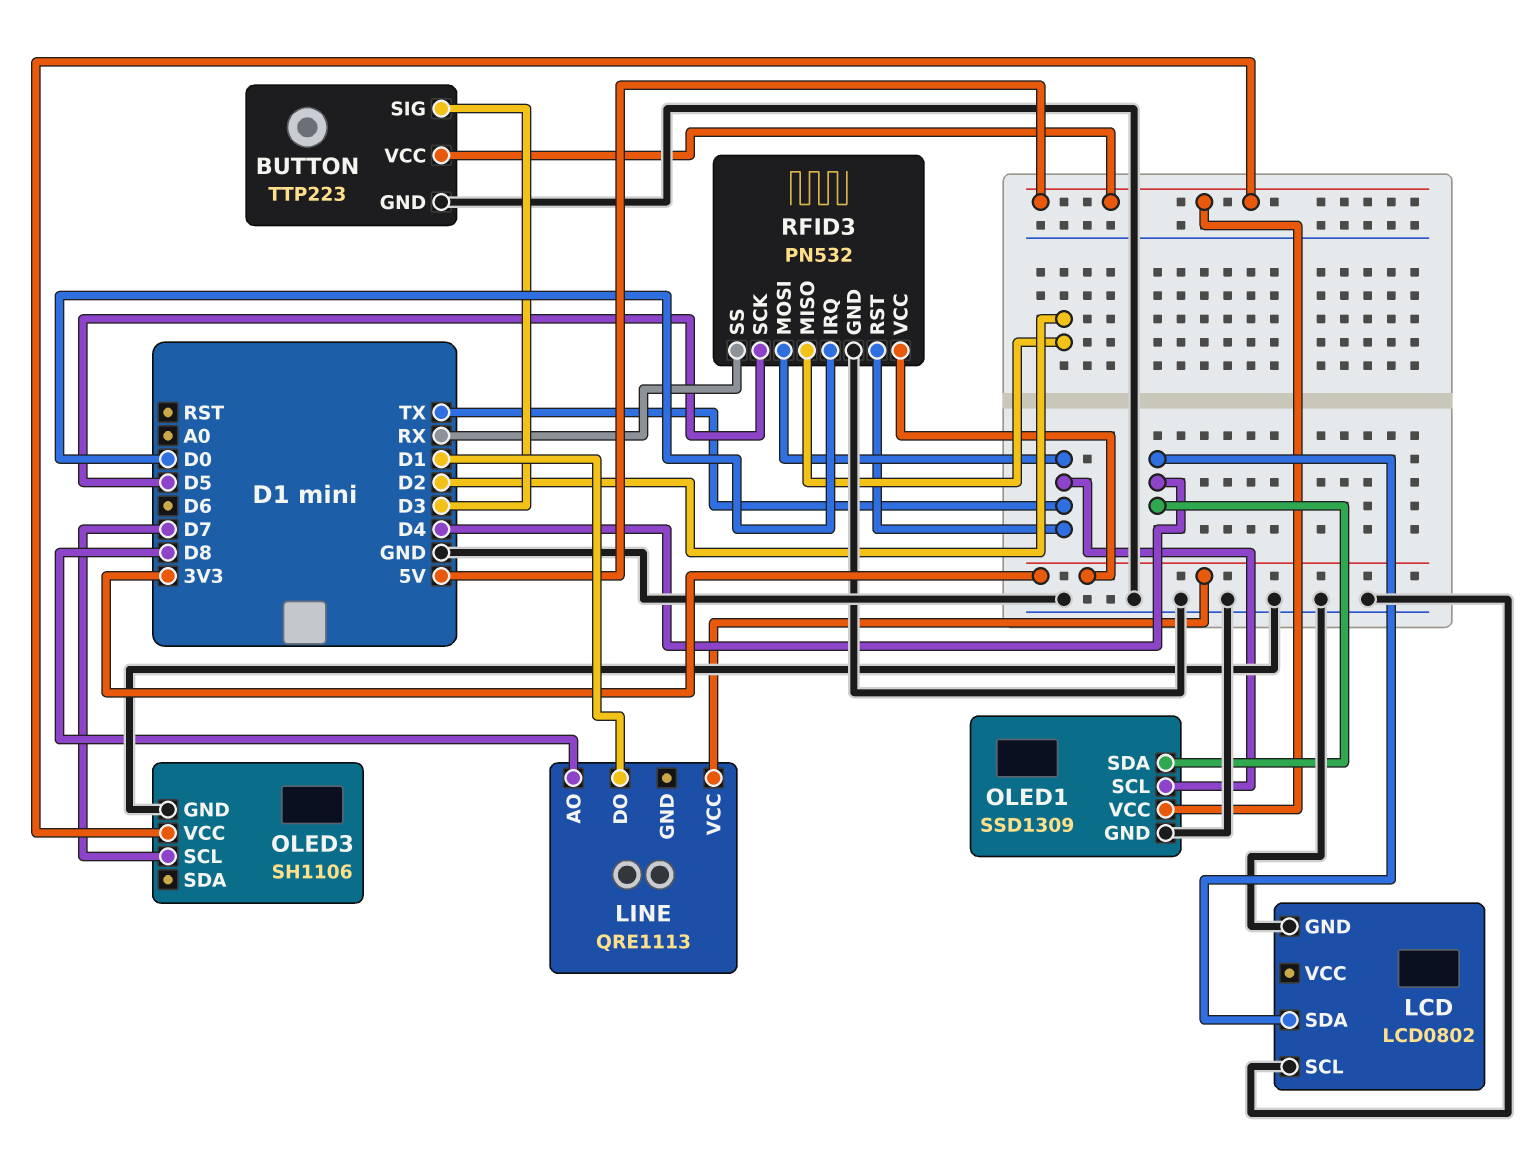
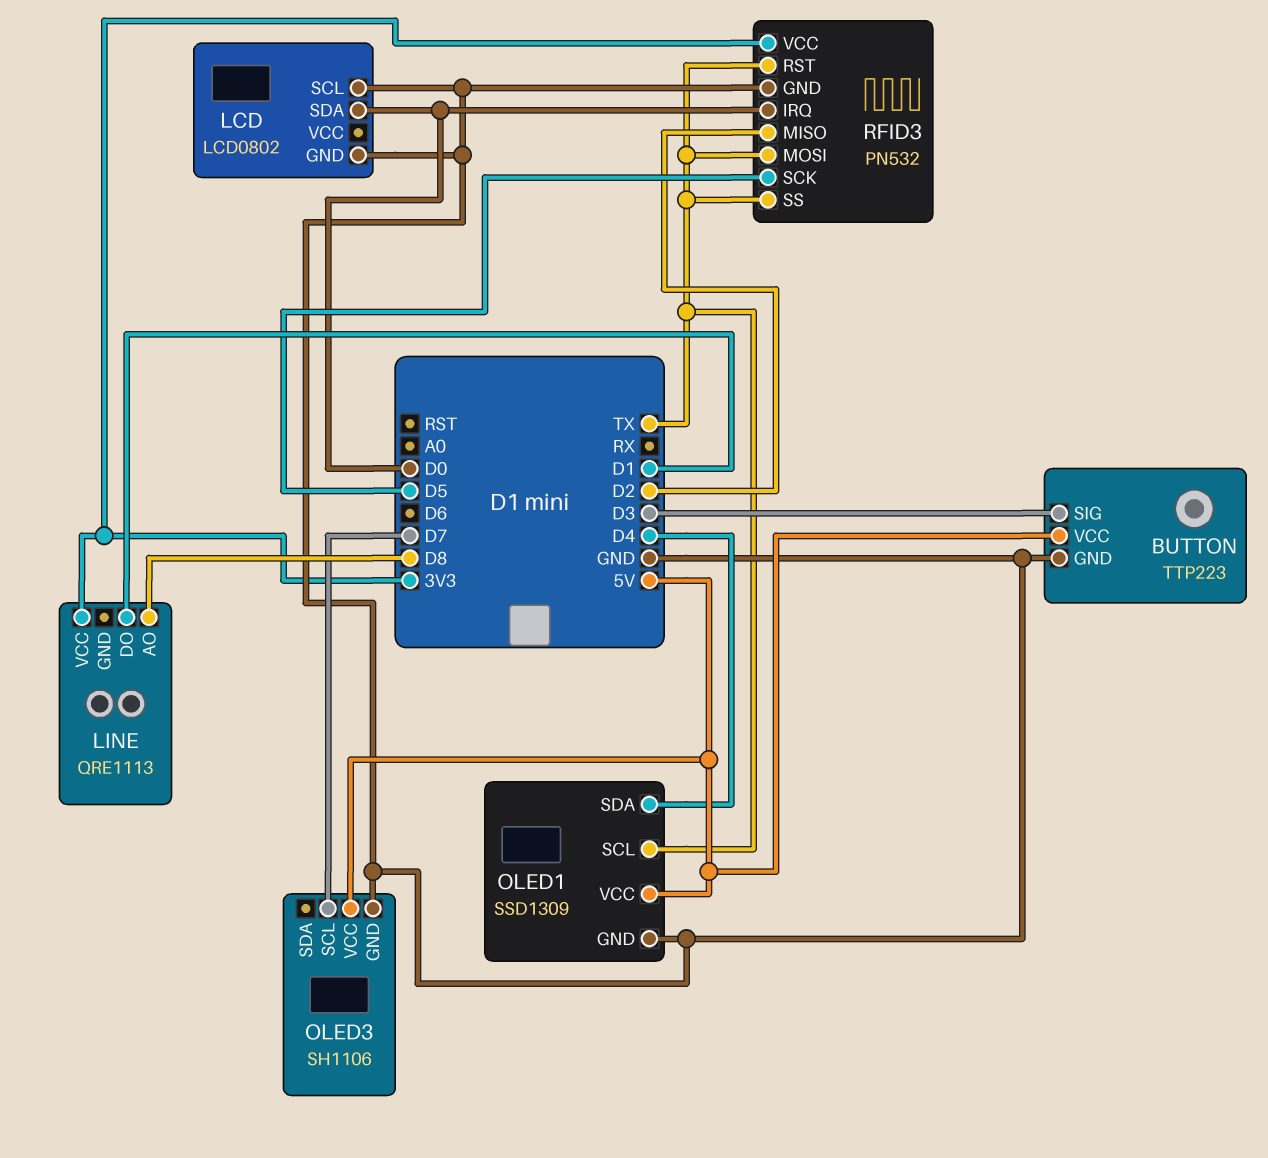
LCD pin SDA: D4 -> D0
RFID3 pin SS: RX -> TX

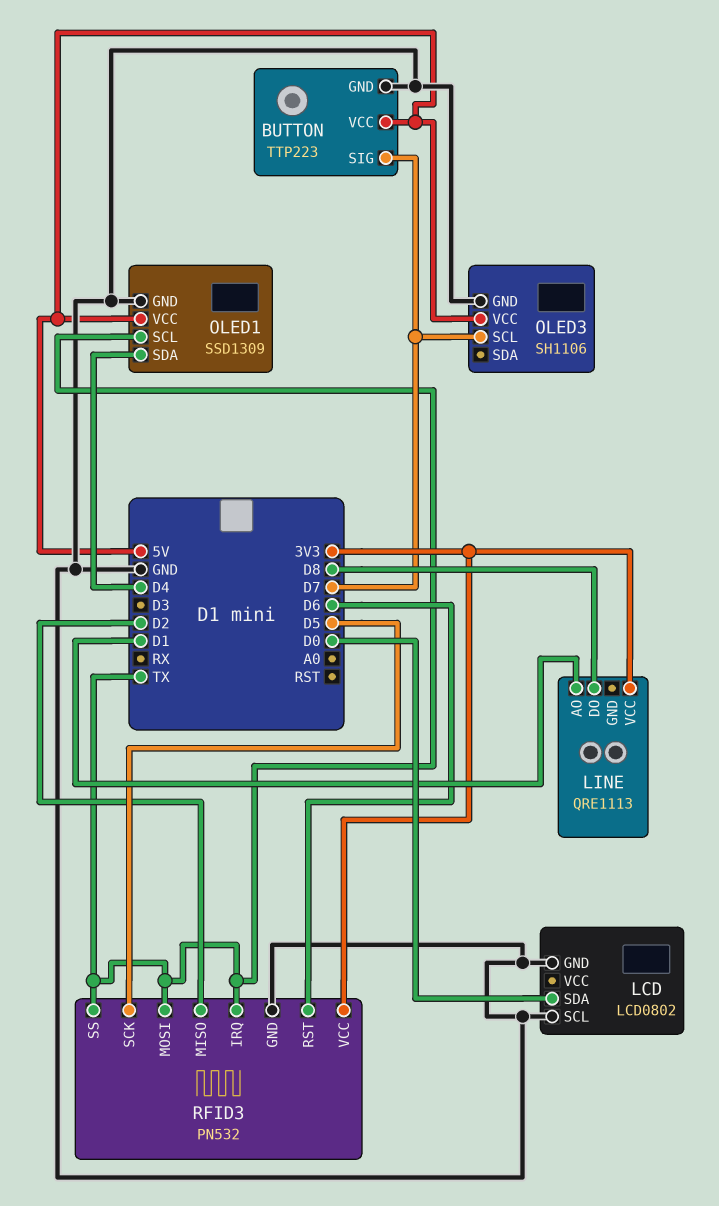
BUTTON pin SIG: D3 -> D7
LINE pin AO: D8 -> D1
LINE pin DO: D1 -> D8
RFID3 pin IRQ: D0 -> TX
RFID3 pin RST: TX -> D6

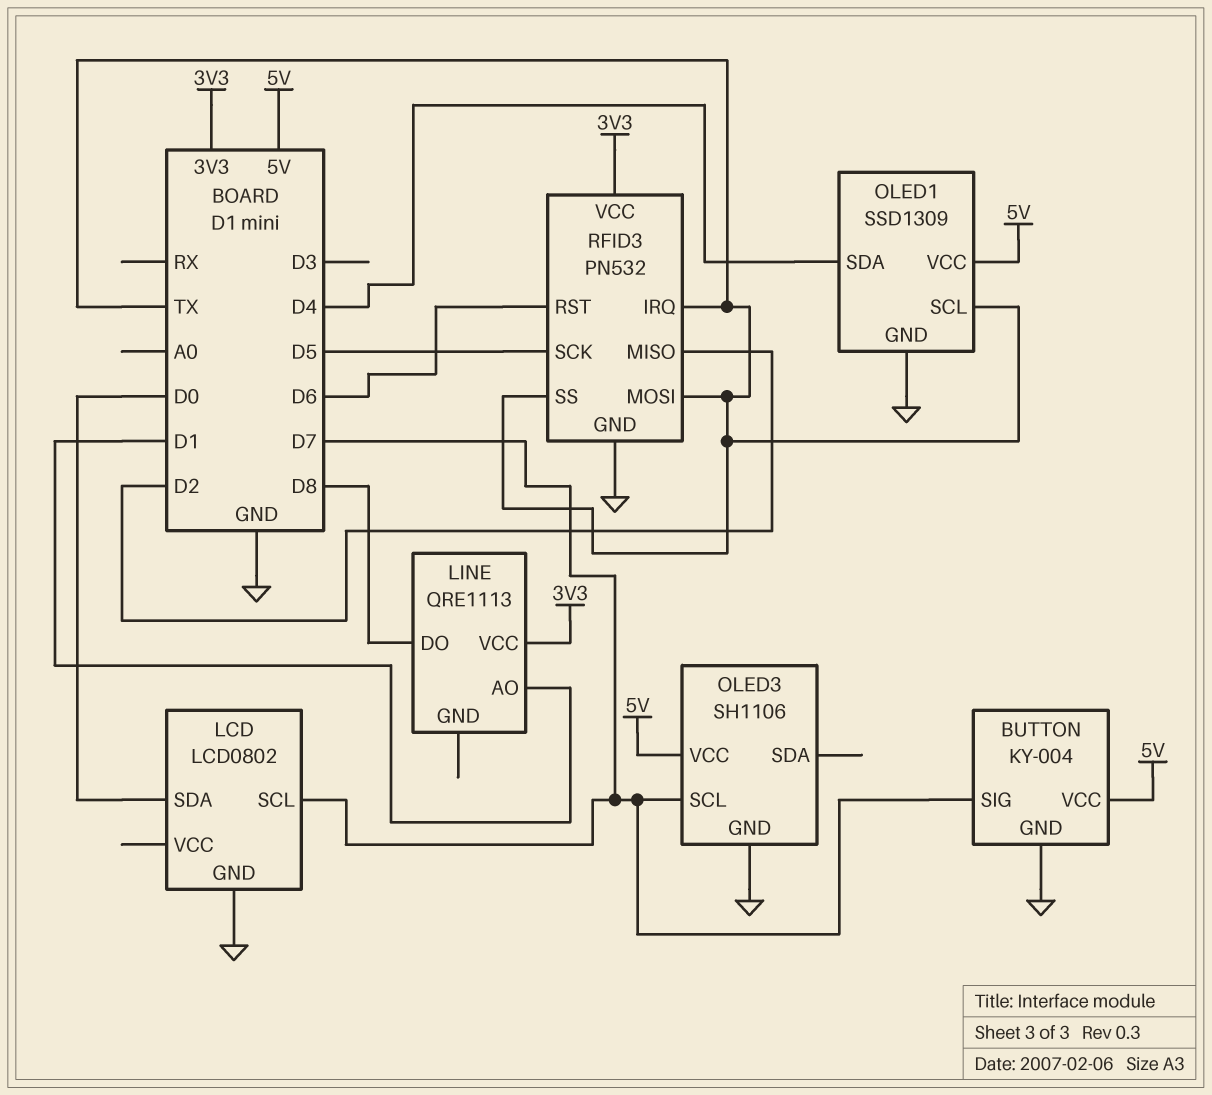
BUTTON: TTP223 -> KY-004
LCD pin SCL: GND -> D7

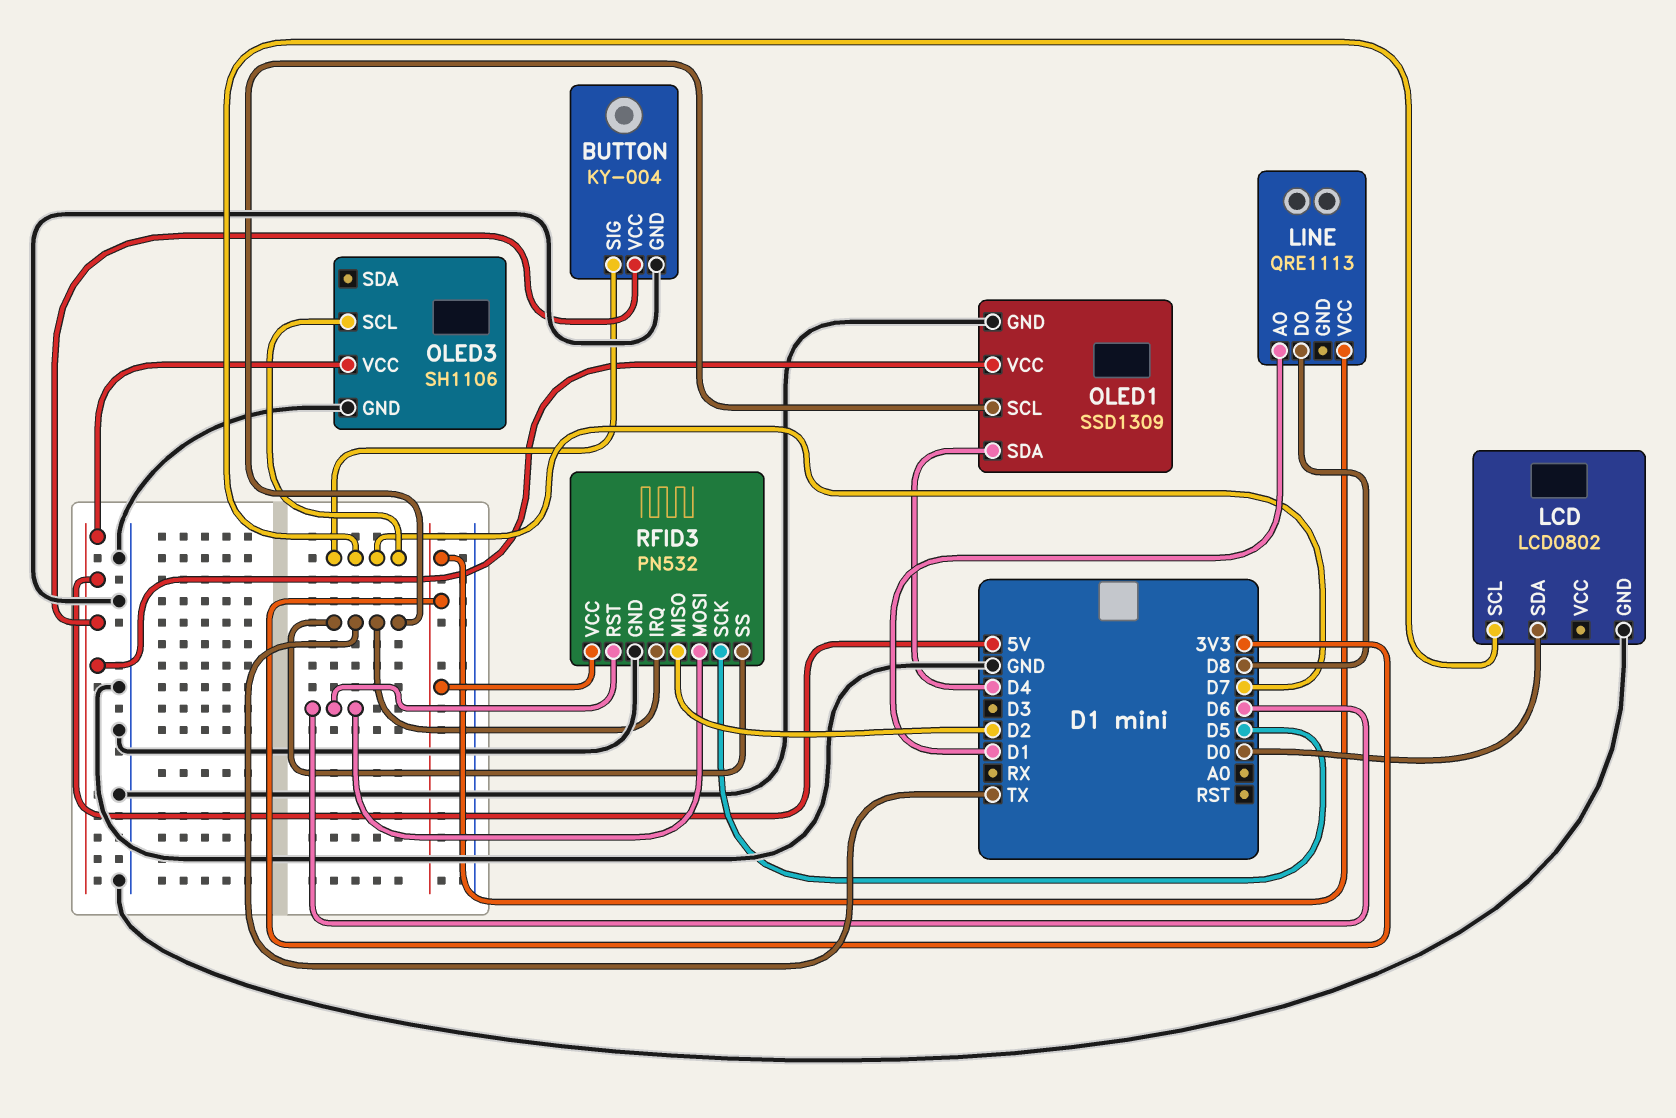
RFID3 pin MOSI: TX -> D6

